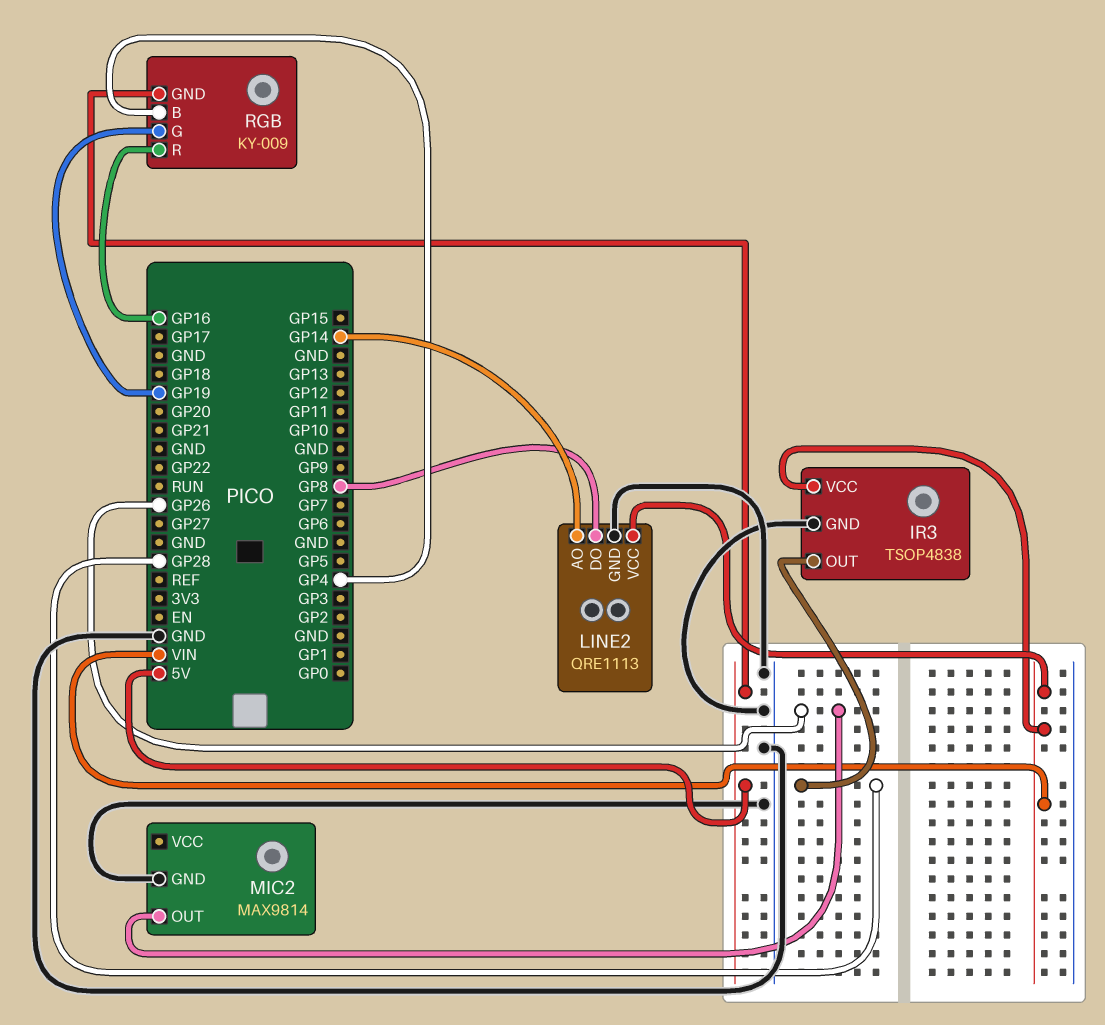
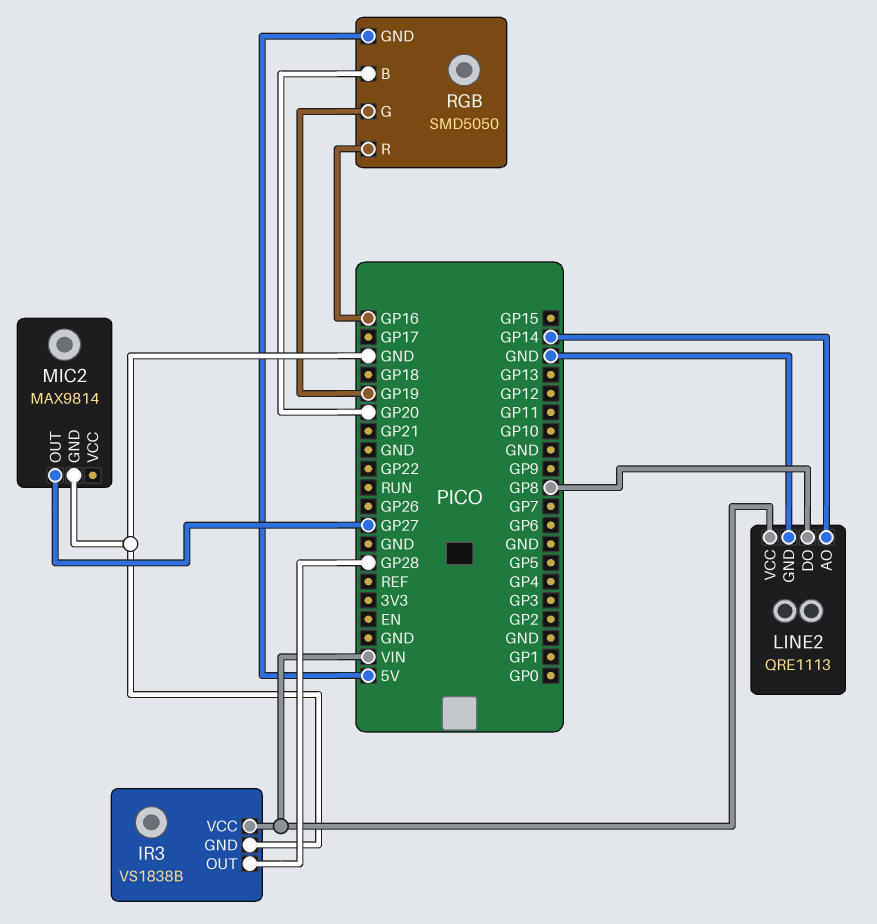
IR3: TSOP4838 -> VS1838B
MIC2 pin OUT: GP26 -> GP27
RGB: KY-009 -> SMD5050
RGB pin B: GP4 -> GP20

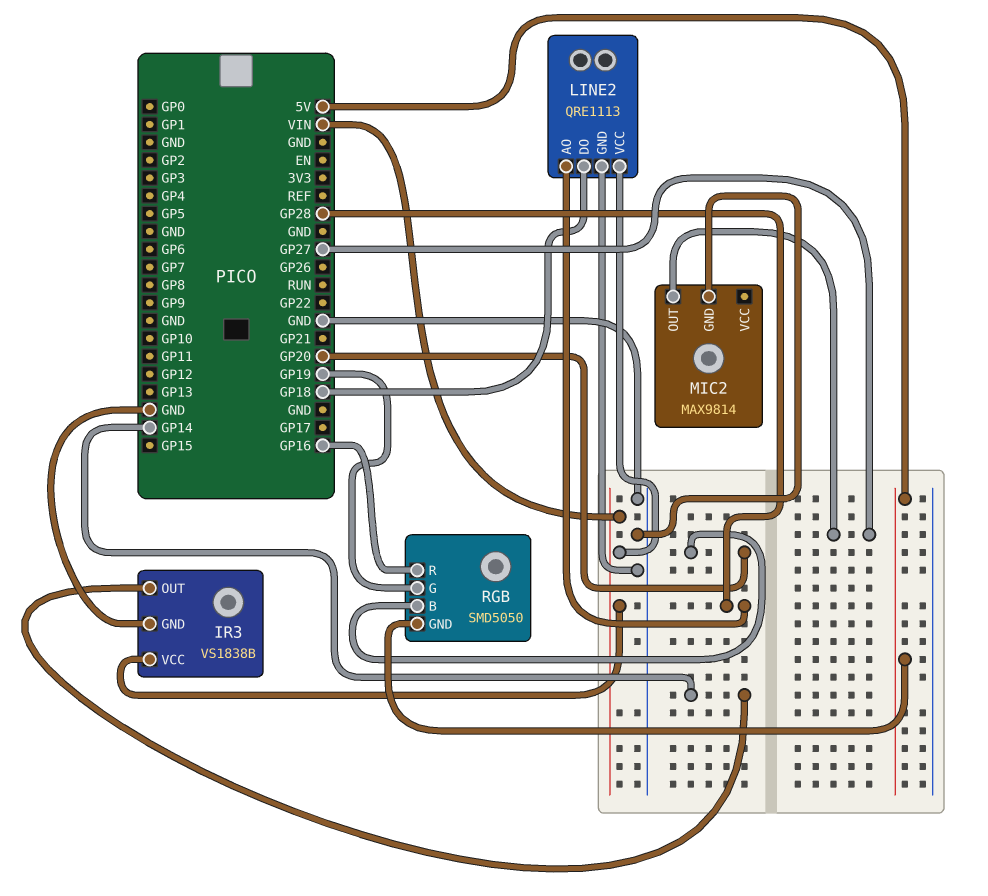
IR3 pin OUT: GP28 -> GP14
LINE2 pin AO: GP14 -> GP28
LINE2 pin DO: GP8 -> GP18

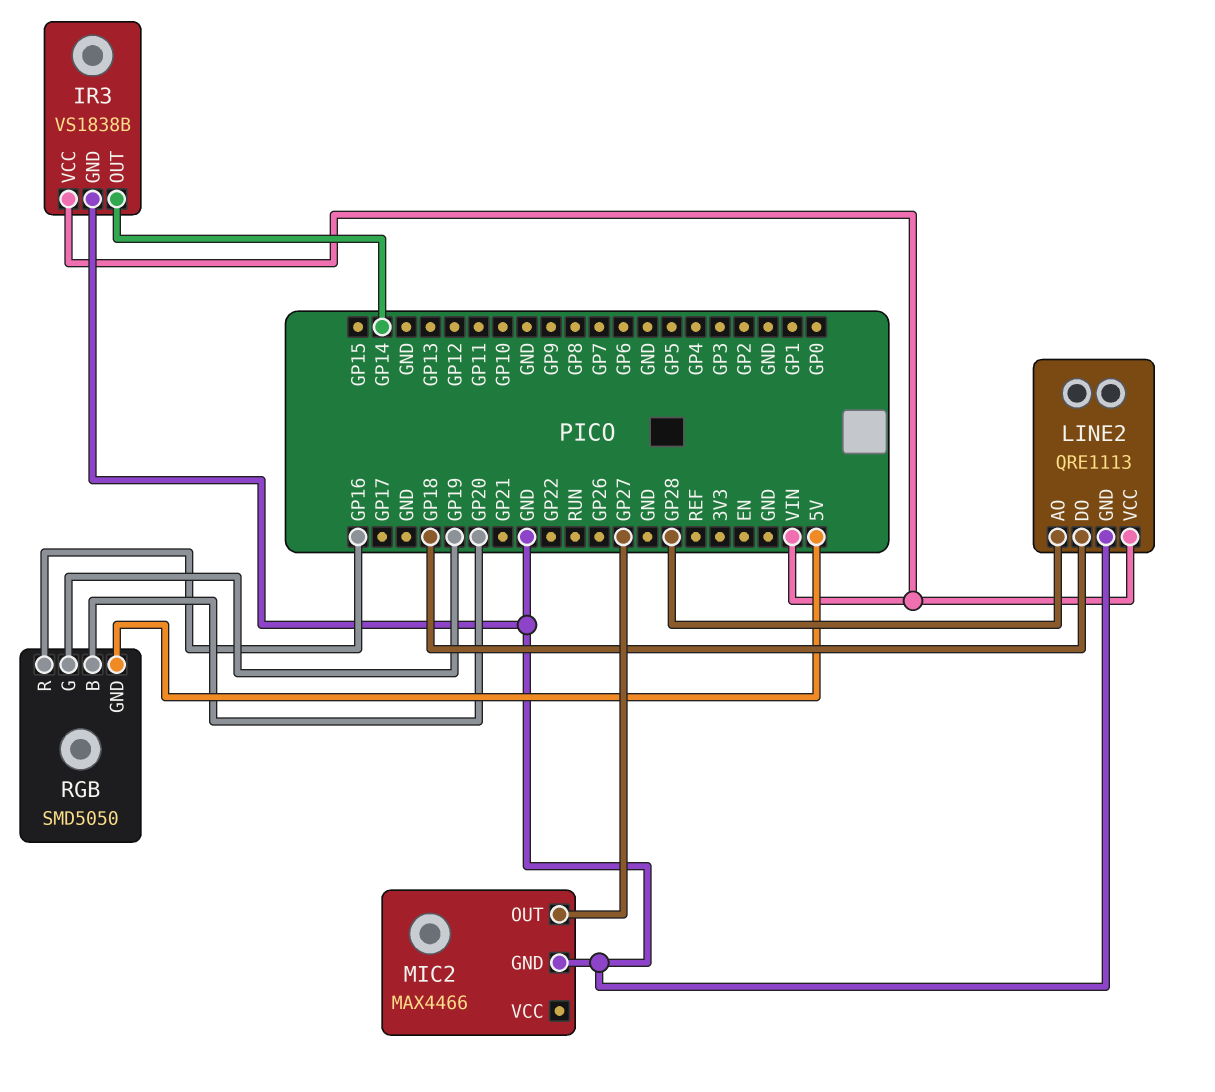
MIC2: MAX9814 -> MAX4466

